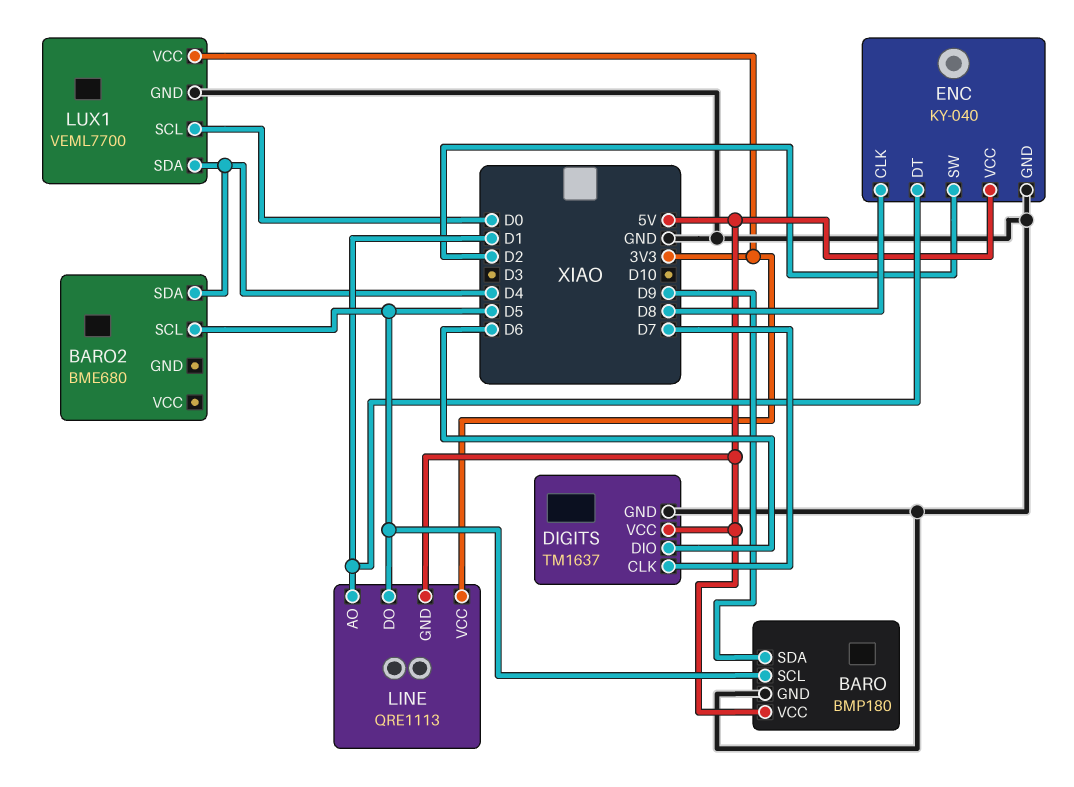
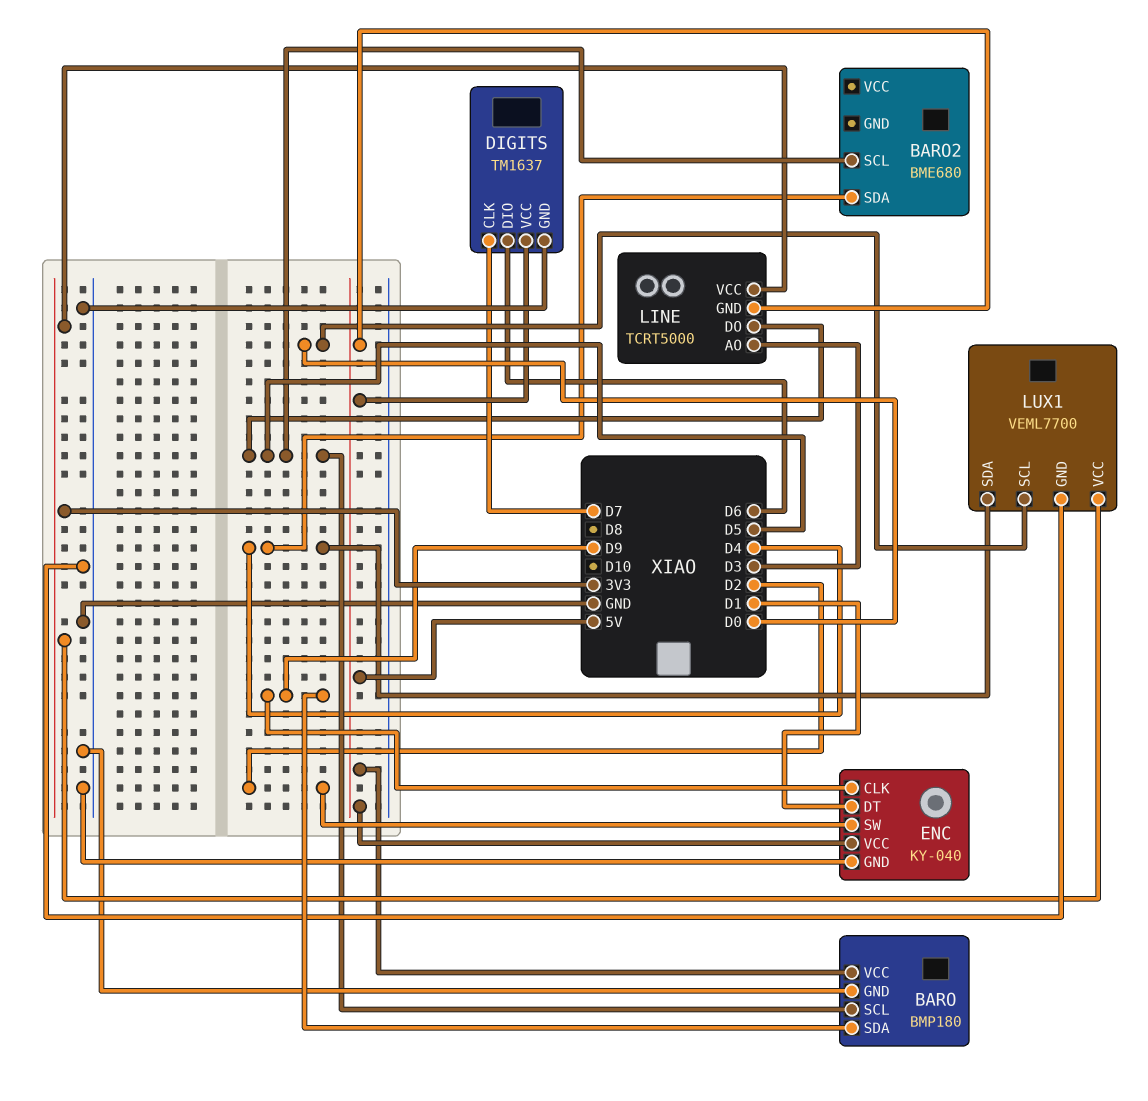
ENC pin CLK: D8 -> D9
LINE: QRE1113 -> TCRT5000
LINE pin AO: D1 -> D3

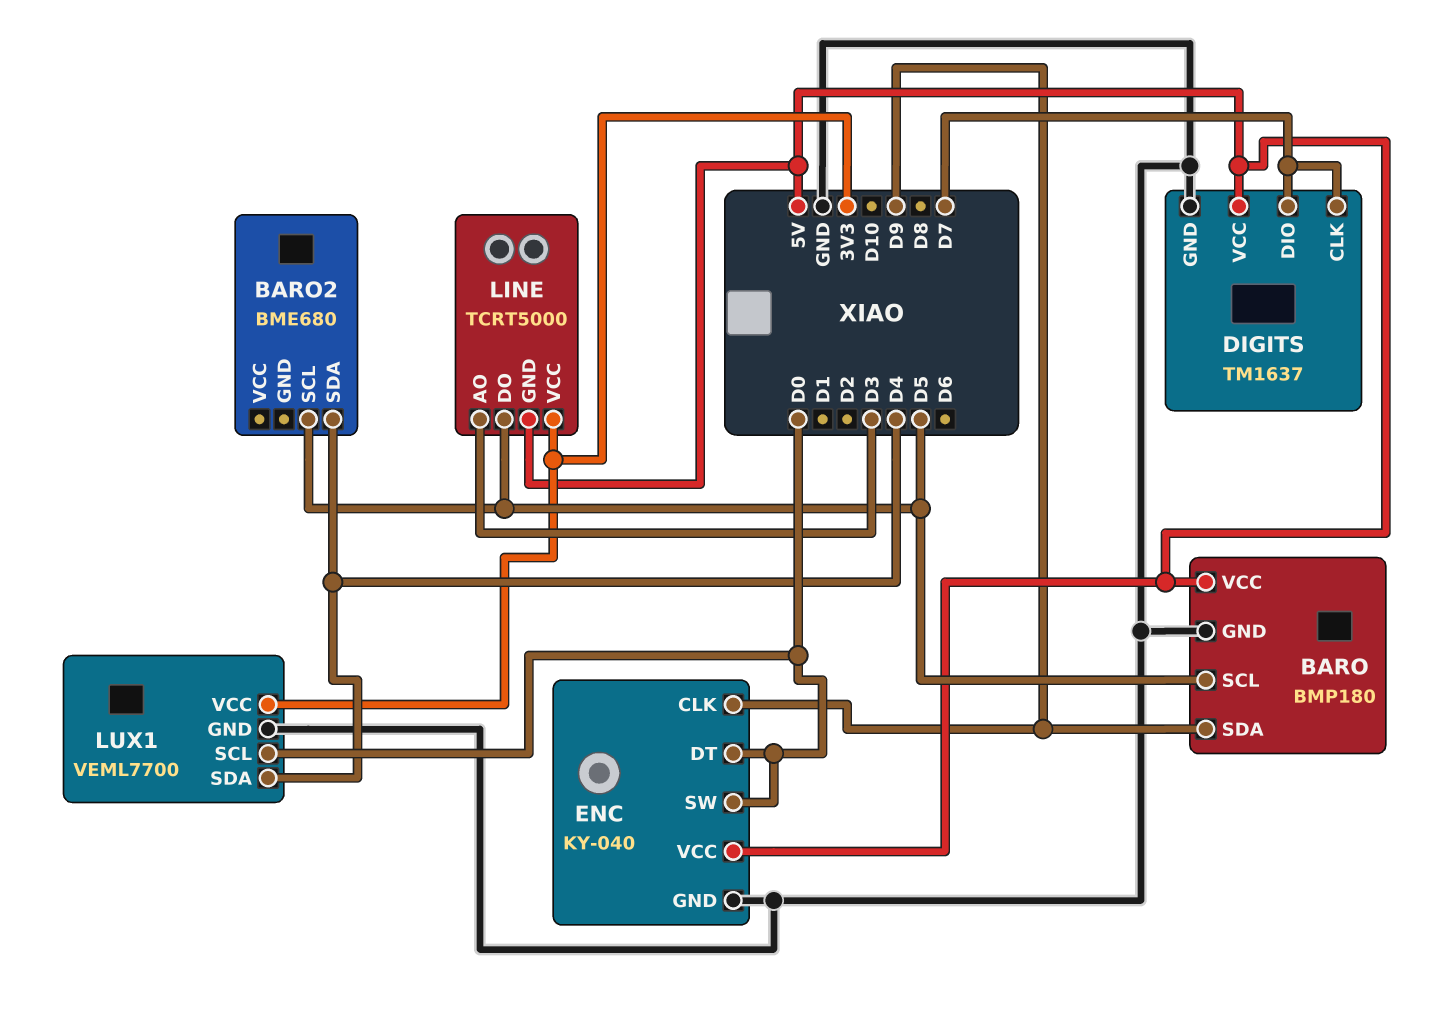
DIGITS pin DIO: D6 -> D7
ENC pin DT: D1 -> D0
ENC pin SW: D2 -> D0

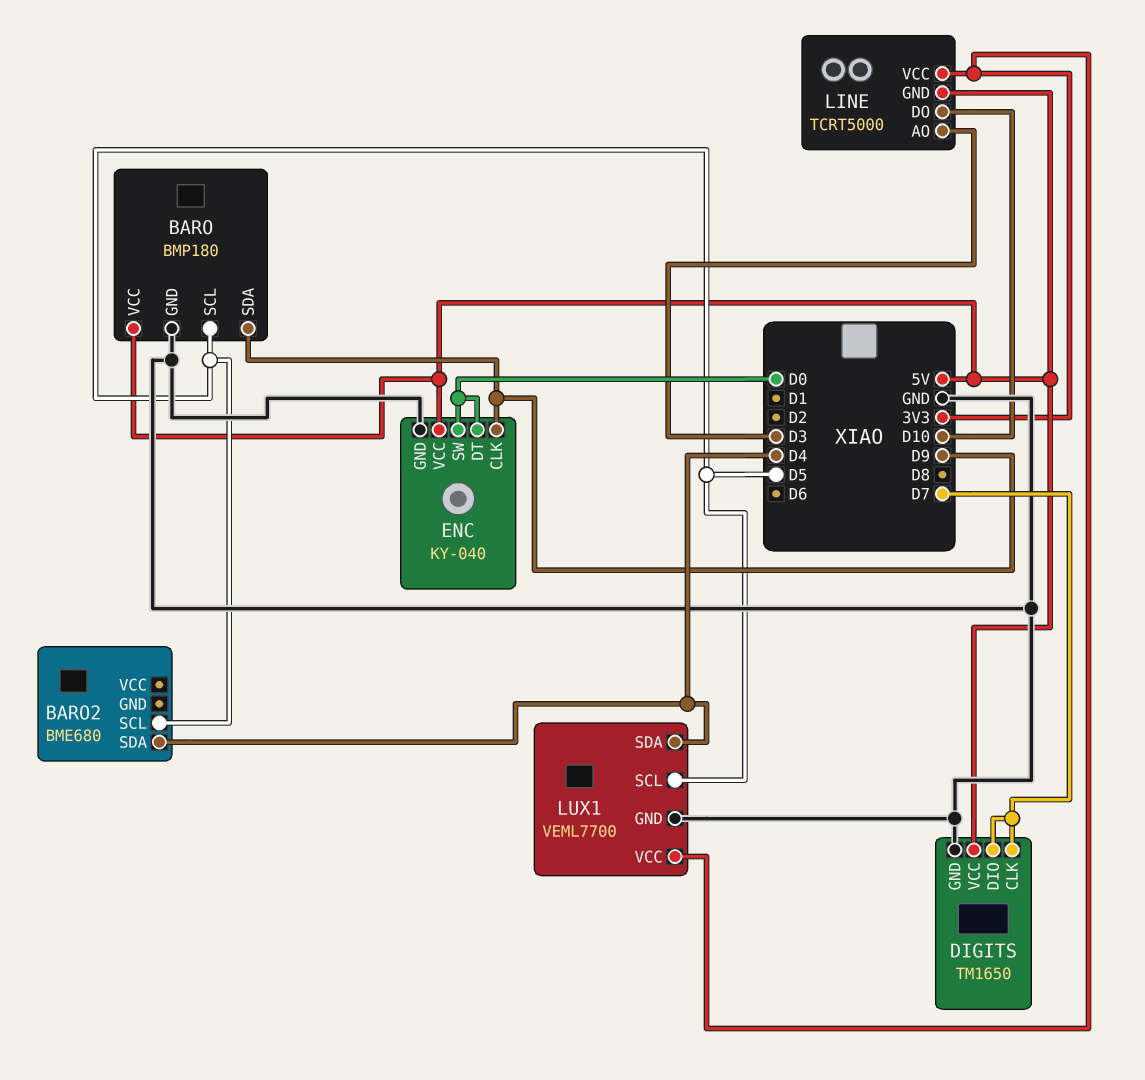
DIGITS: TM1637 -> TM1650
LINE pin DO: D5 -> D10
LUX1 pin SCL: D0 -> D5

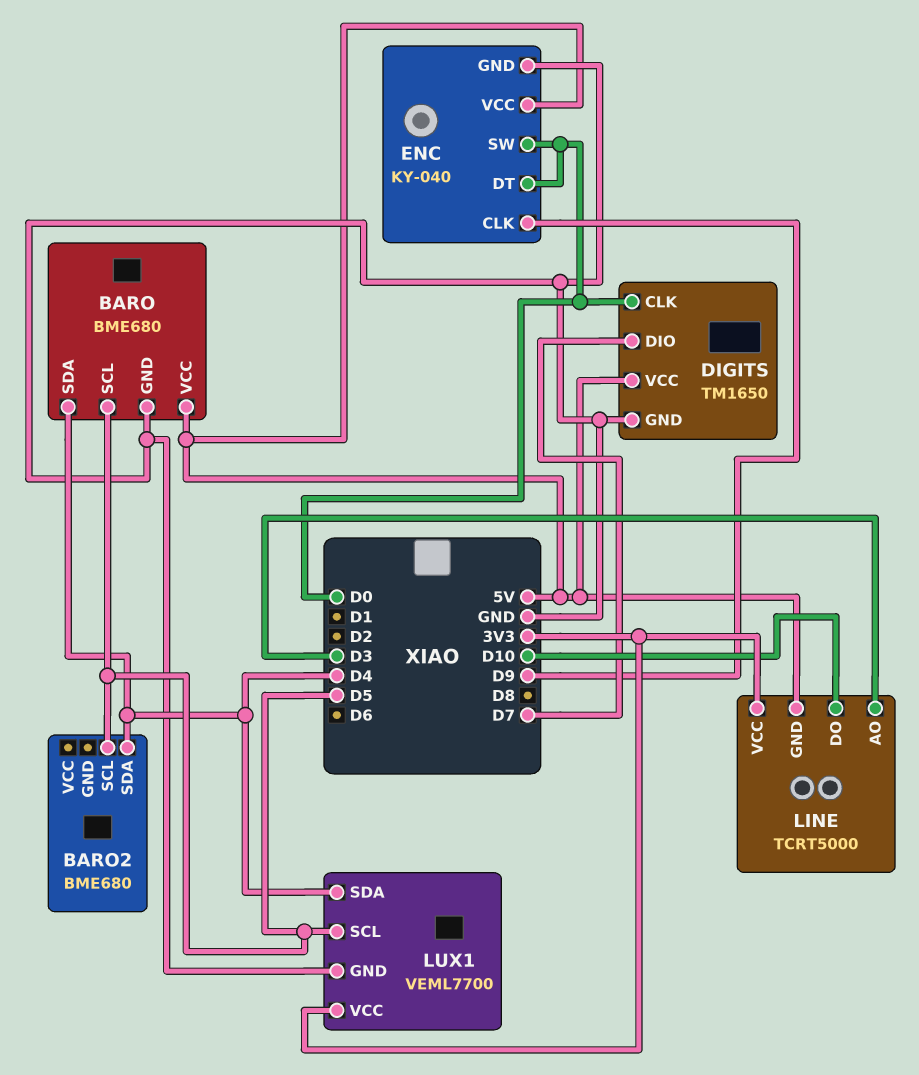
BARO: BMP180 -> BME680
BARO pin SDA: D9 -> D4
DIGITS pin CLK: D7 -> D0

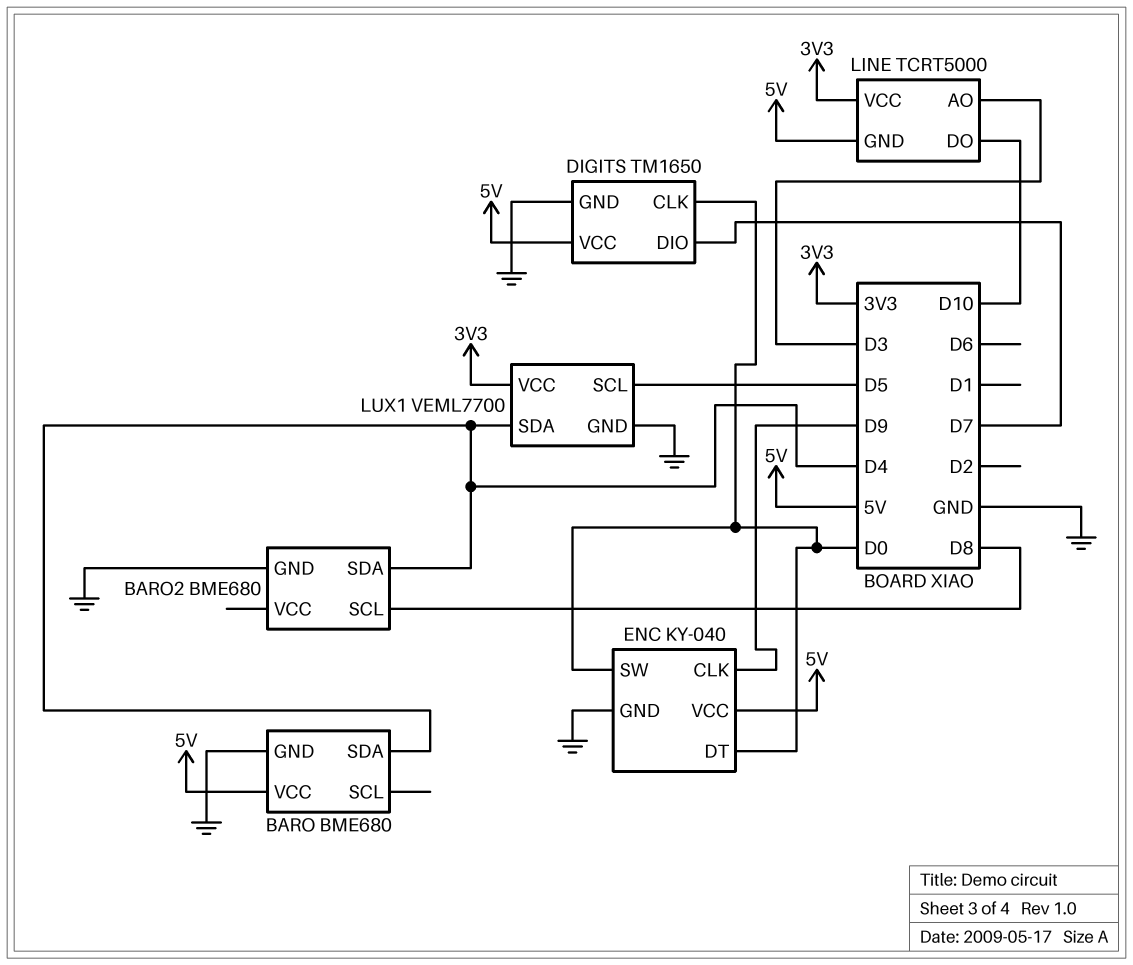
BARO pin SCL: D5 -> none
BARO2 pin GND: none -> GND
BARO2 pin SCL: D5 -> D8

